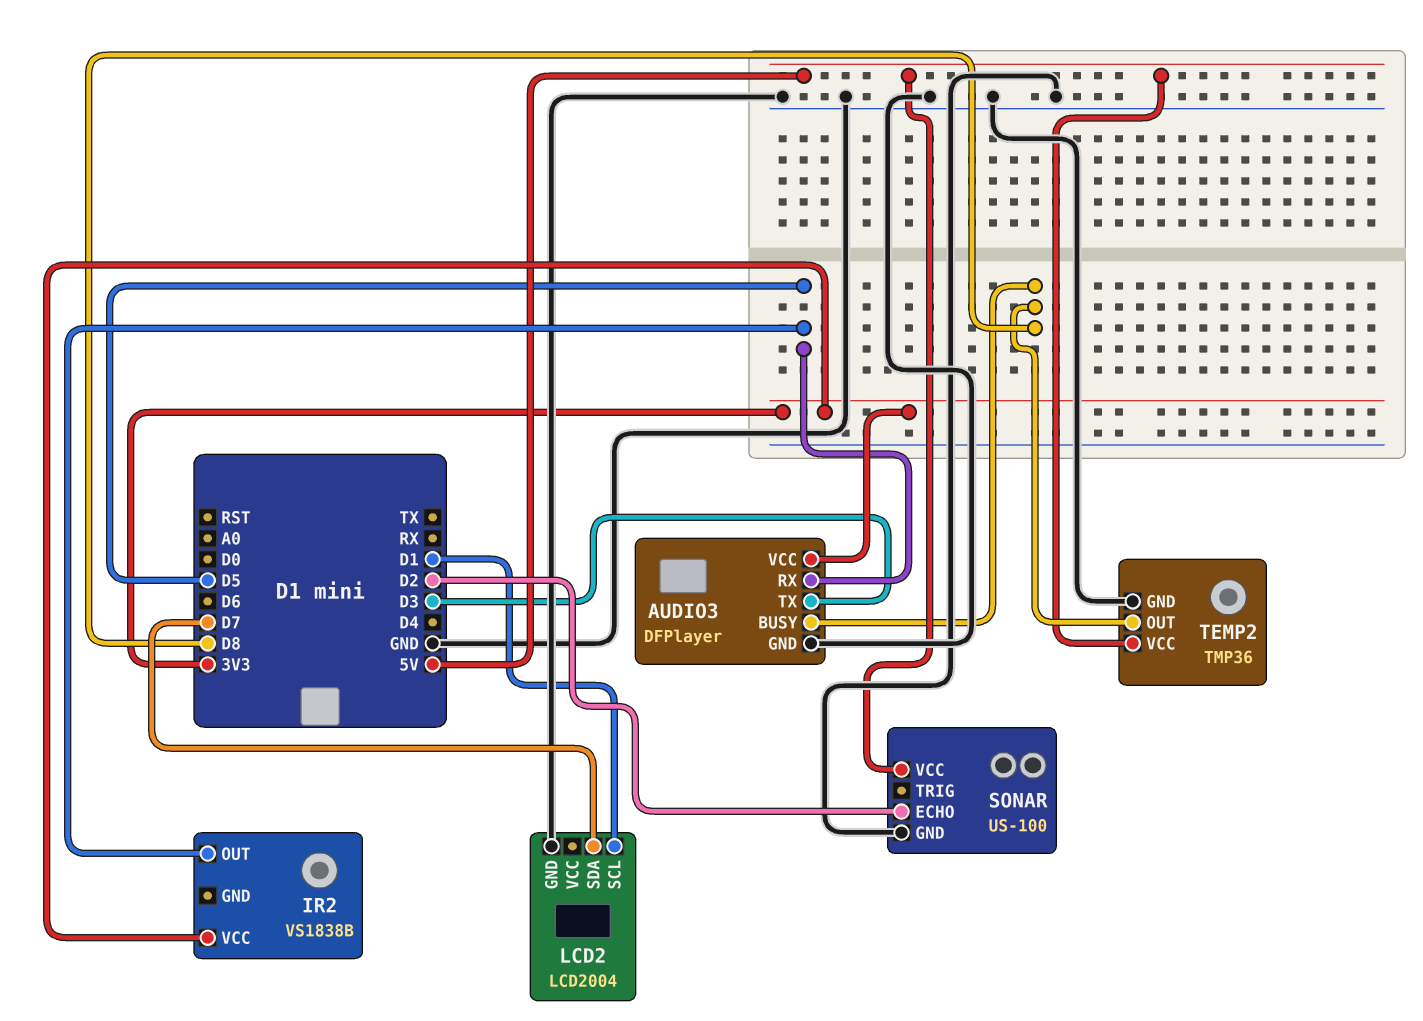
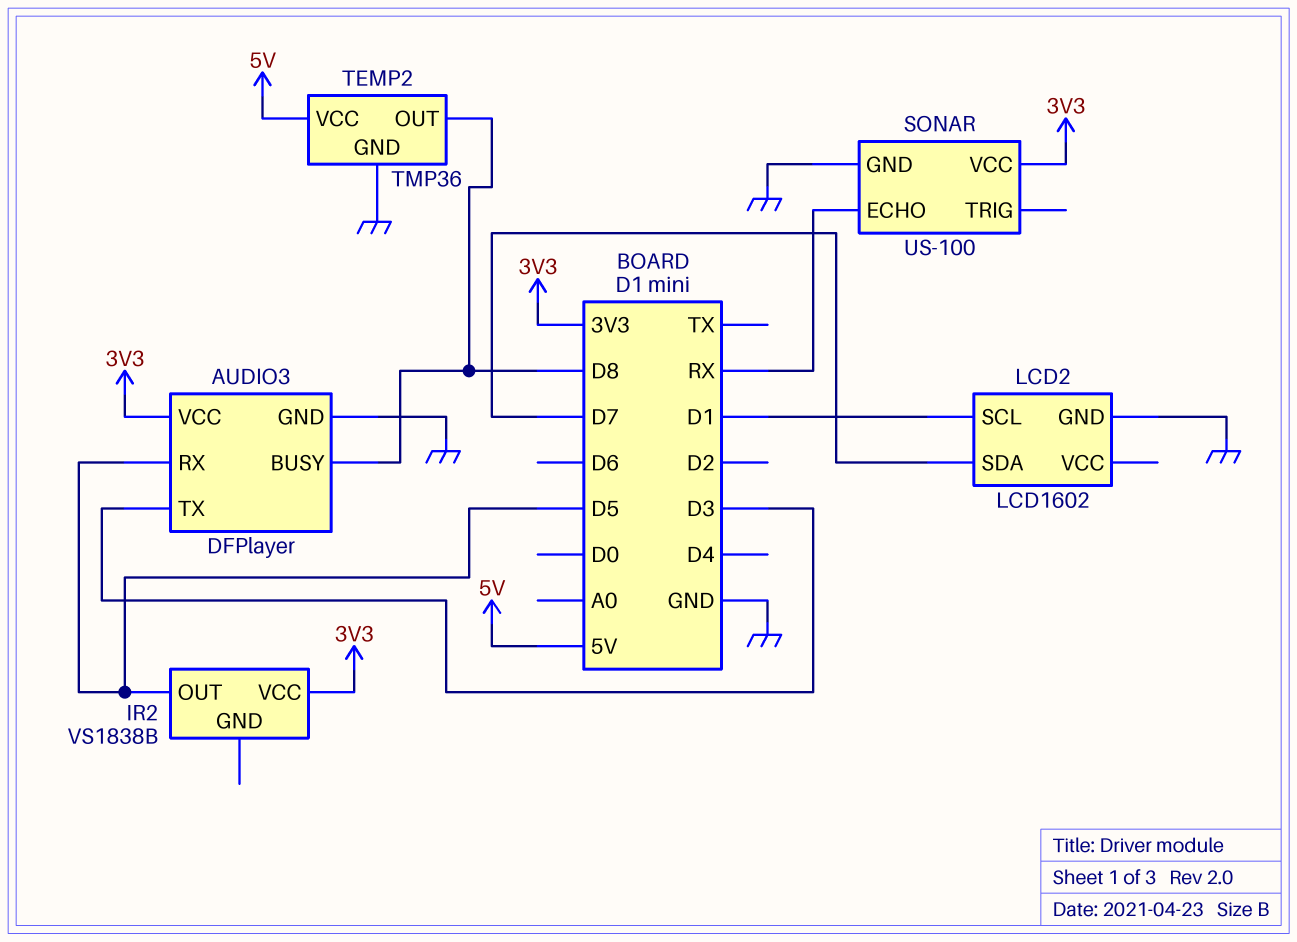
LCD2: LCD2004 -> LCD1602
SONAR pin ECHO: D2 -> RX
SONAR pin VCC: 5V -> 3V3

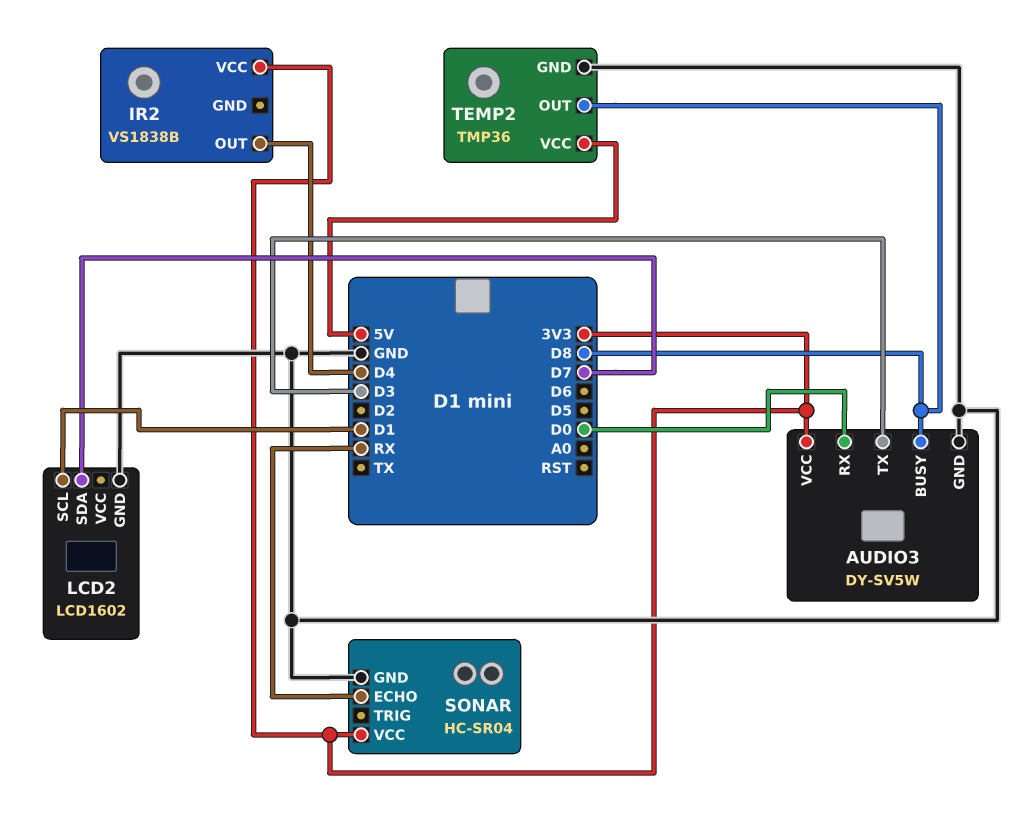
AUDIO3: DFPlayer -> DY-SV5W
AUDIO3 pin RX: D5 -> D0
IR2 pin OUT: D5 -> D4
SONAR: US-100 -> HC-SR04

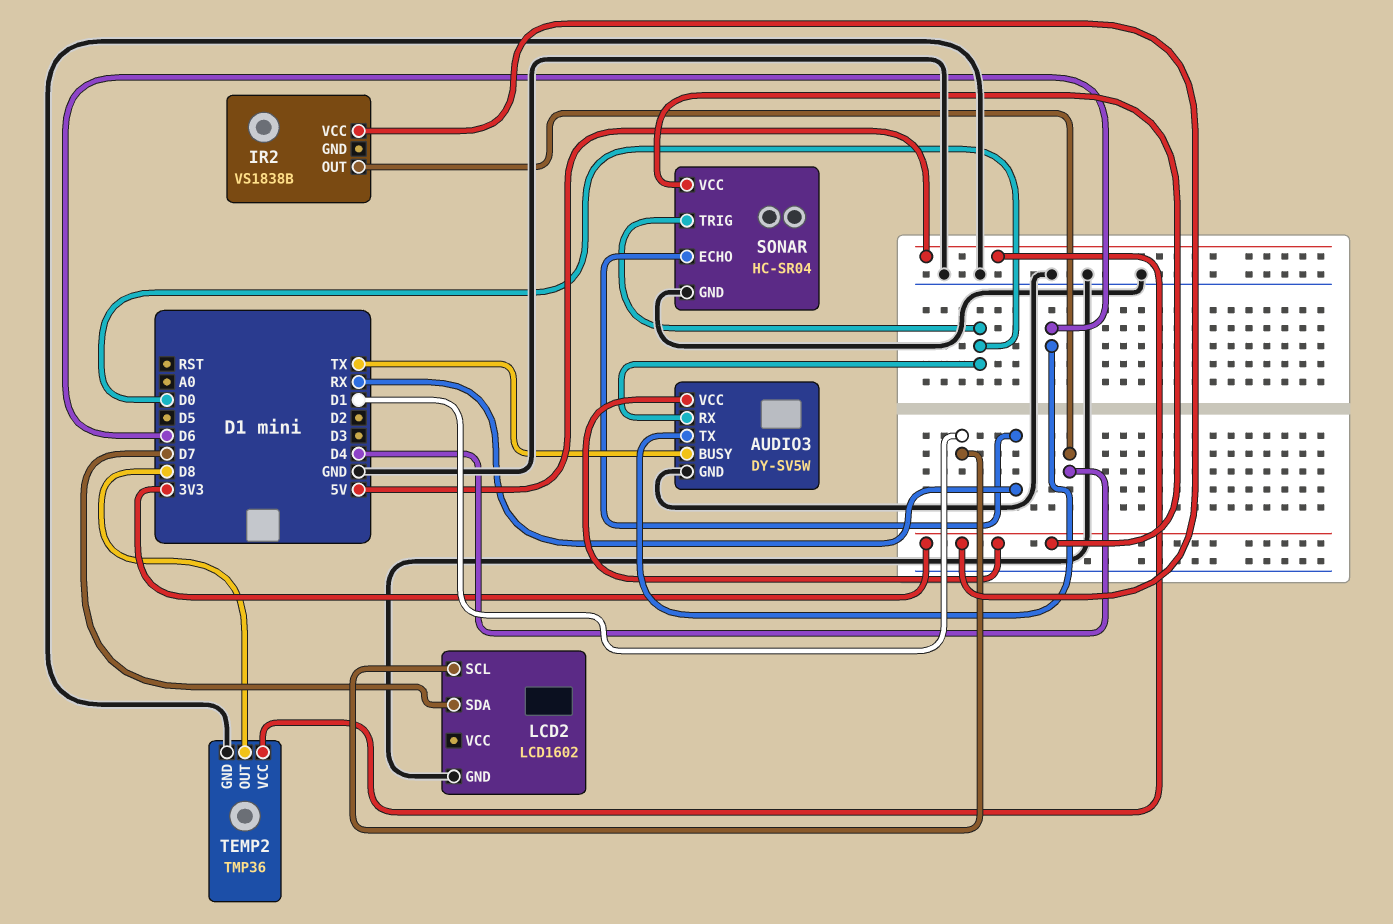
AUDIO3 pin BUSY: D8 -> TX
AUDIO3 pin TX: D3 -> D6
SONAR pin TRIG: none -> D0

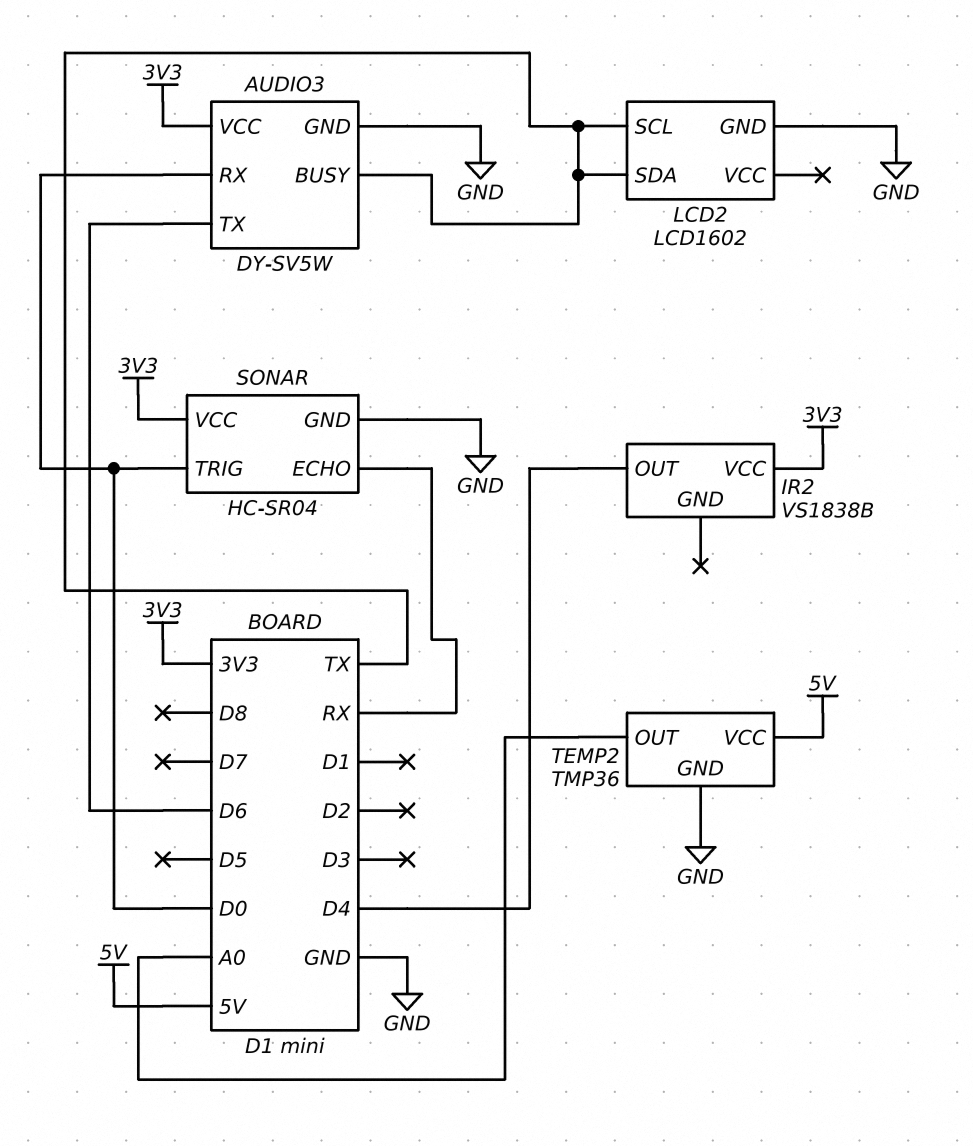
LCD2 pin SCL: D1 -> TX
LCD2 pin SDA: D7 -> TX
TEMP2 pin OUT: D8 -> A0

